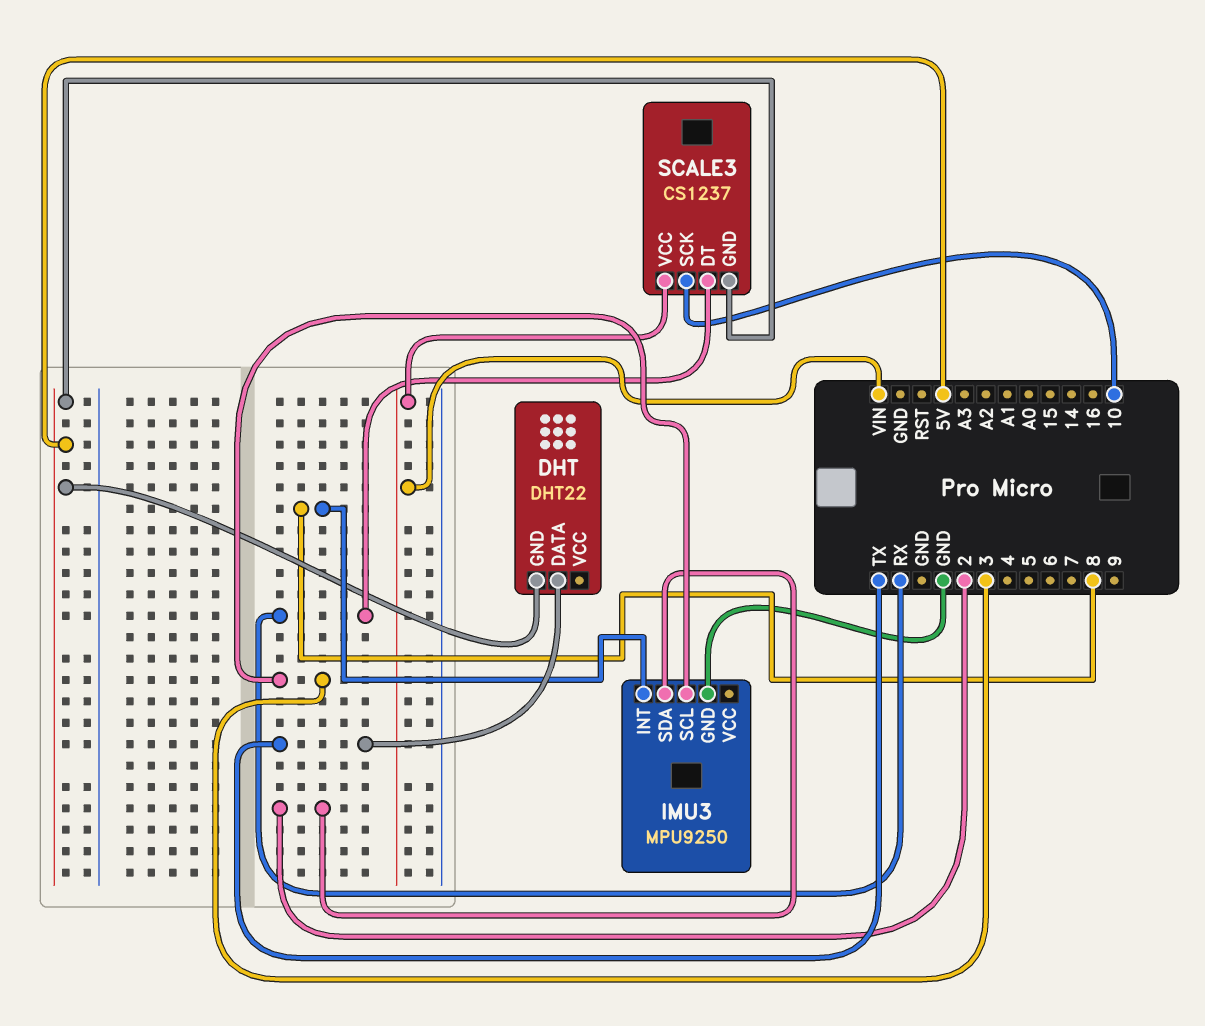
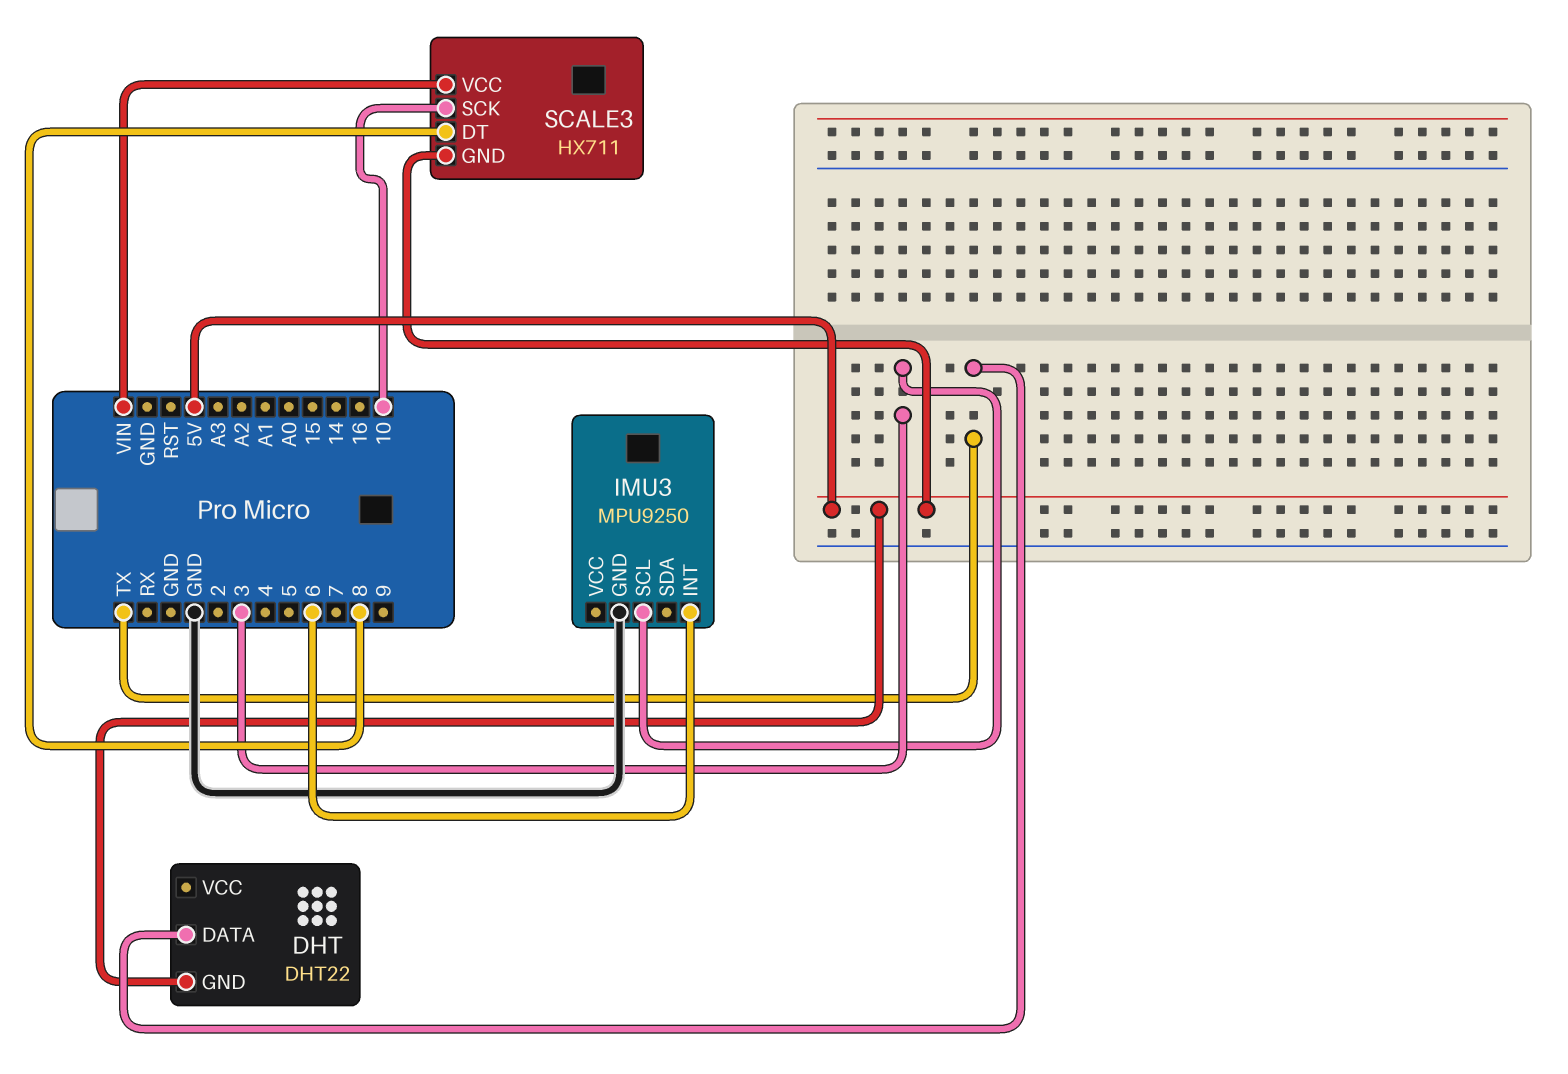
IMU3 pin INT: 8 -> 6
IMU3 pin SDA: 2 -> none
SCALE3: CS1237 -> HX711
SCALE3 pin DT: RX -> 8

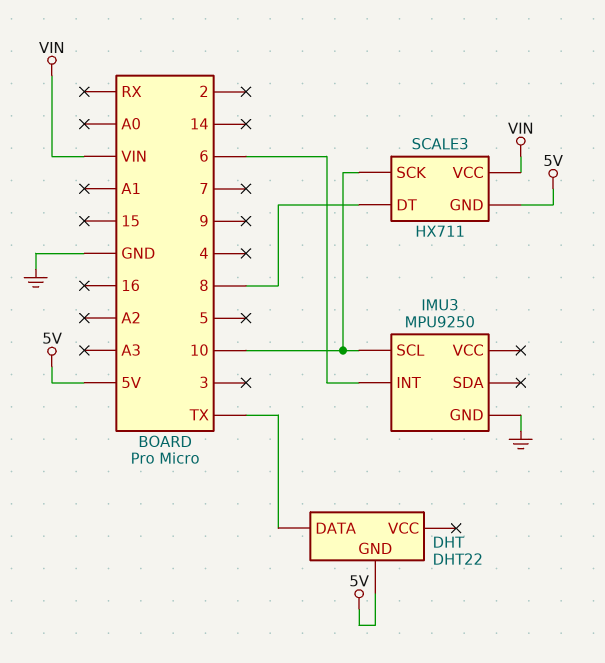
IMU3 pin SCL: 3 -> 10

